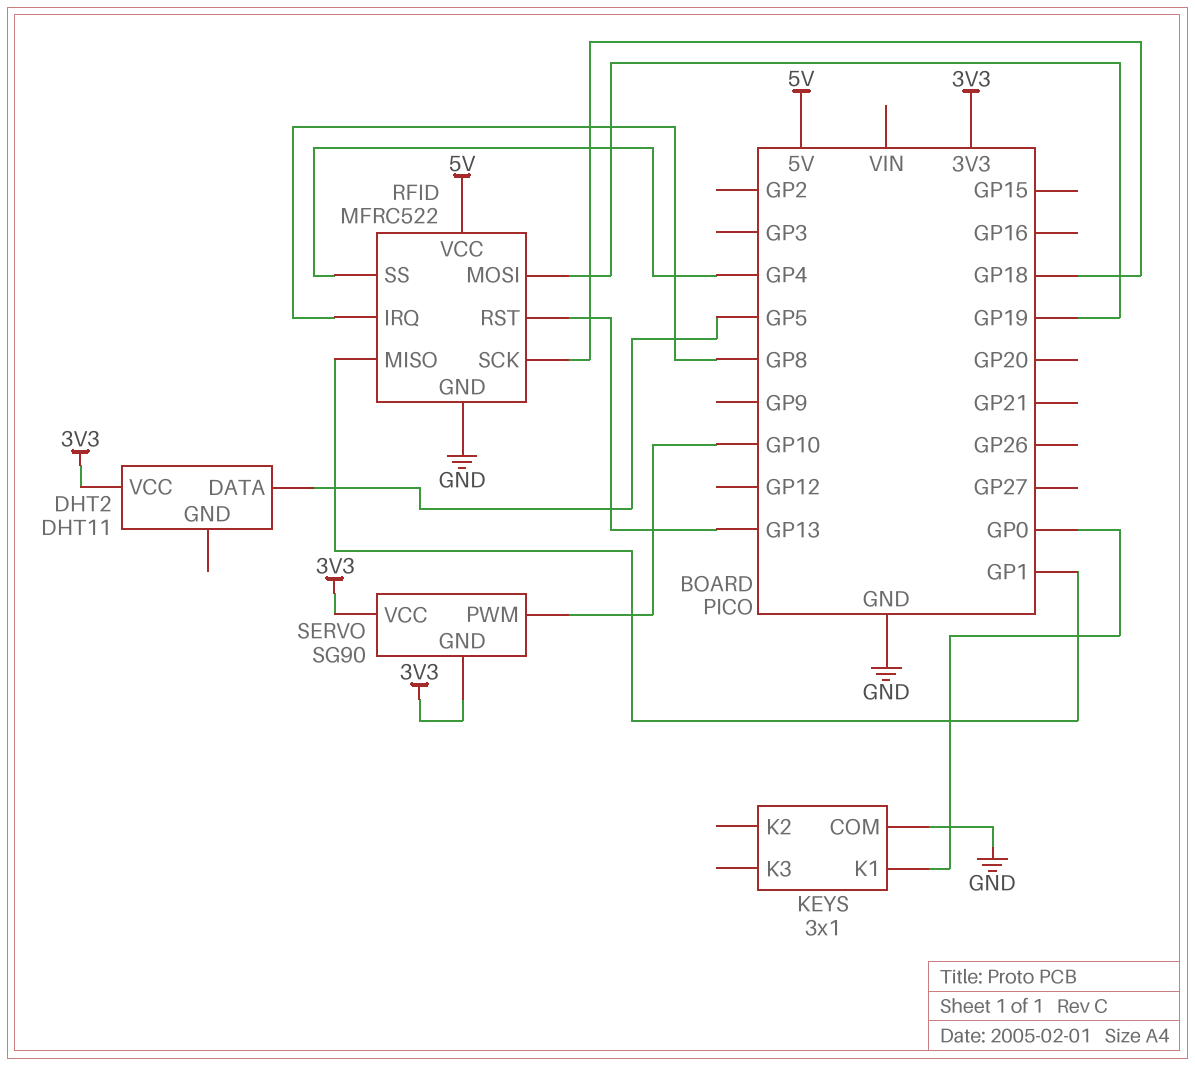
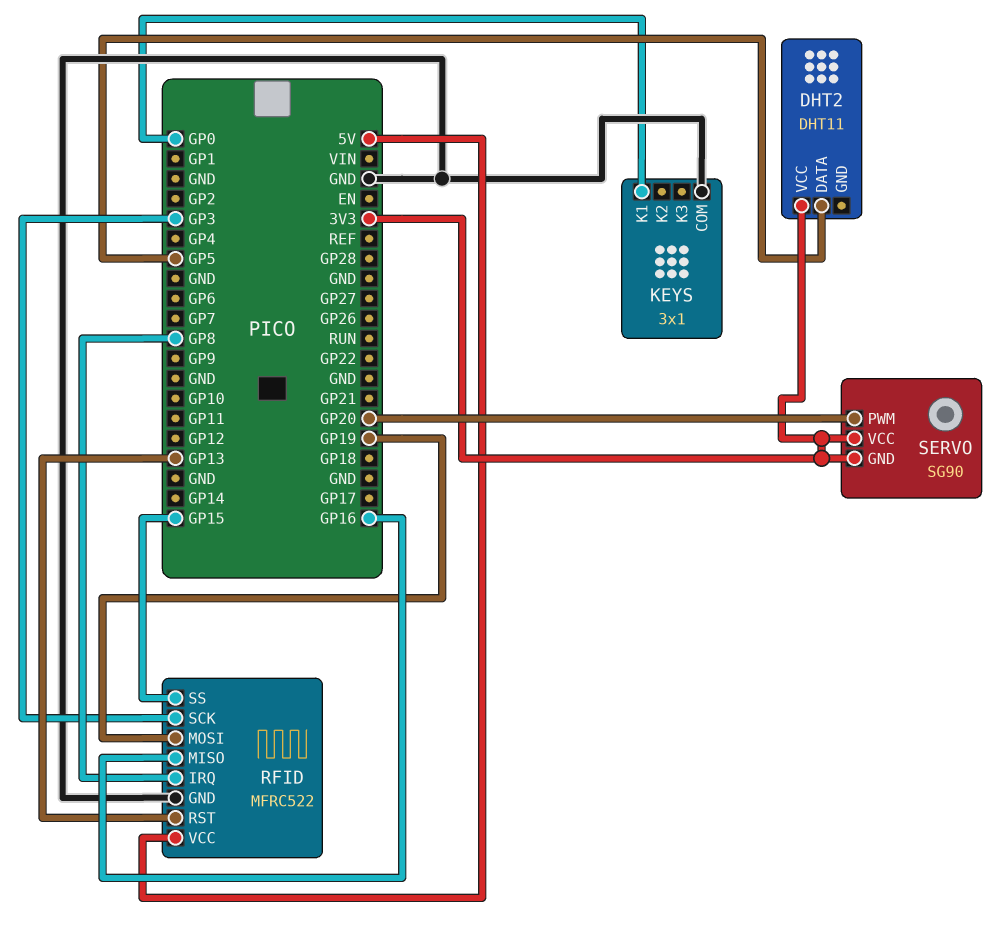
RFID pin MISO: GP1 -> GP16
RFID pin SCK: GP18 -> GP3
RFID pin SS: GP4 -> GP15
SERVO pin PWM: GP10 -> GP20

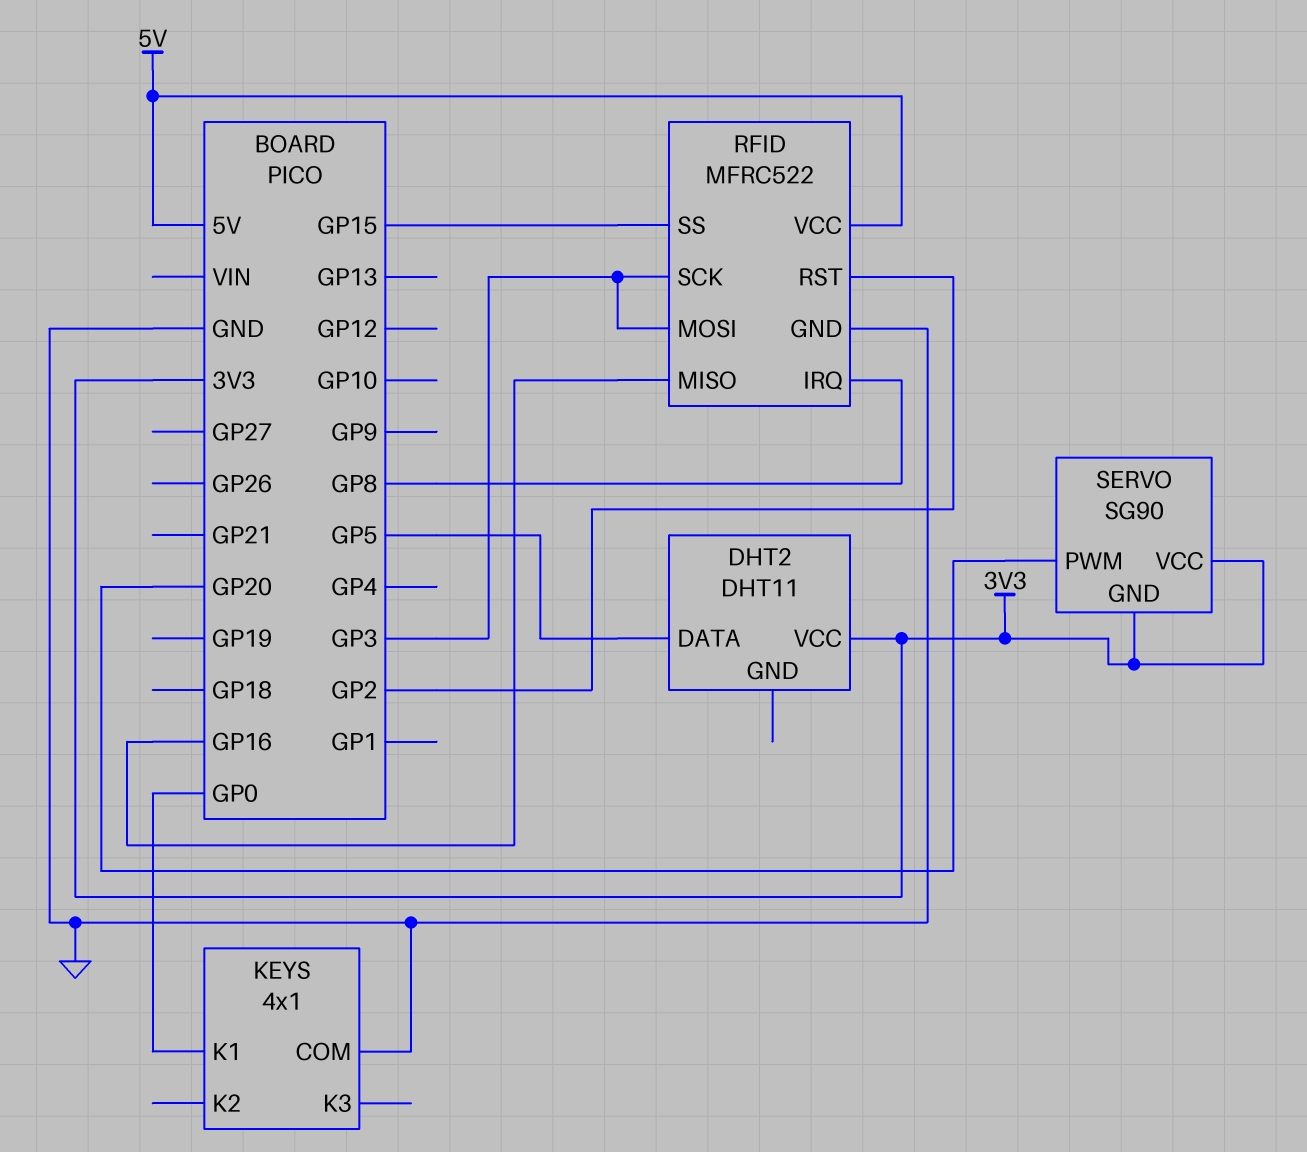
KEYS: 3x1 -> 4x1
RFID pin MOSI: GP19 -> GP3
RFID pin RST: GP13 -> GP2

